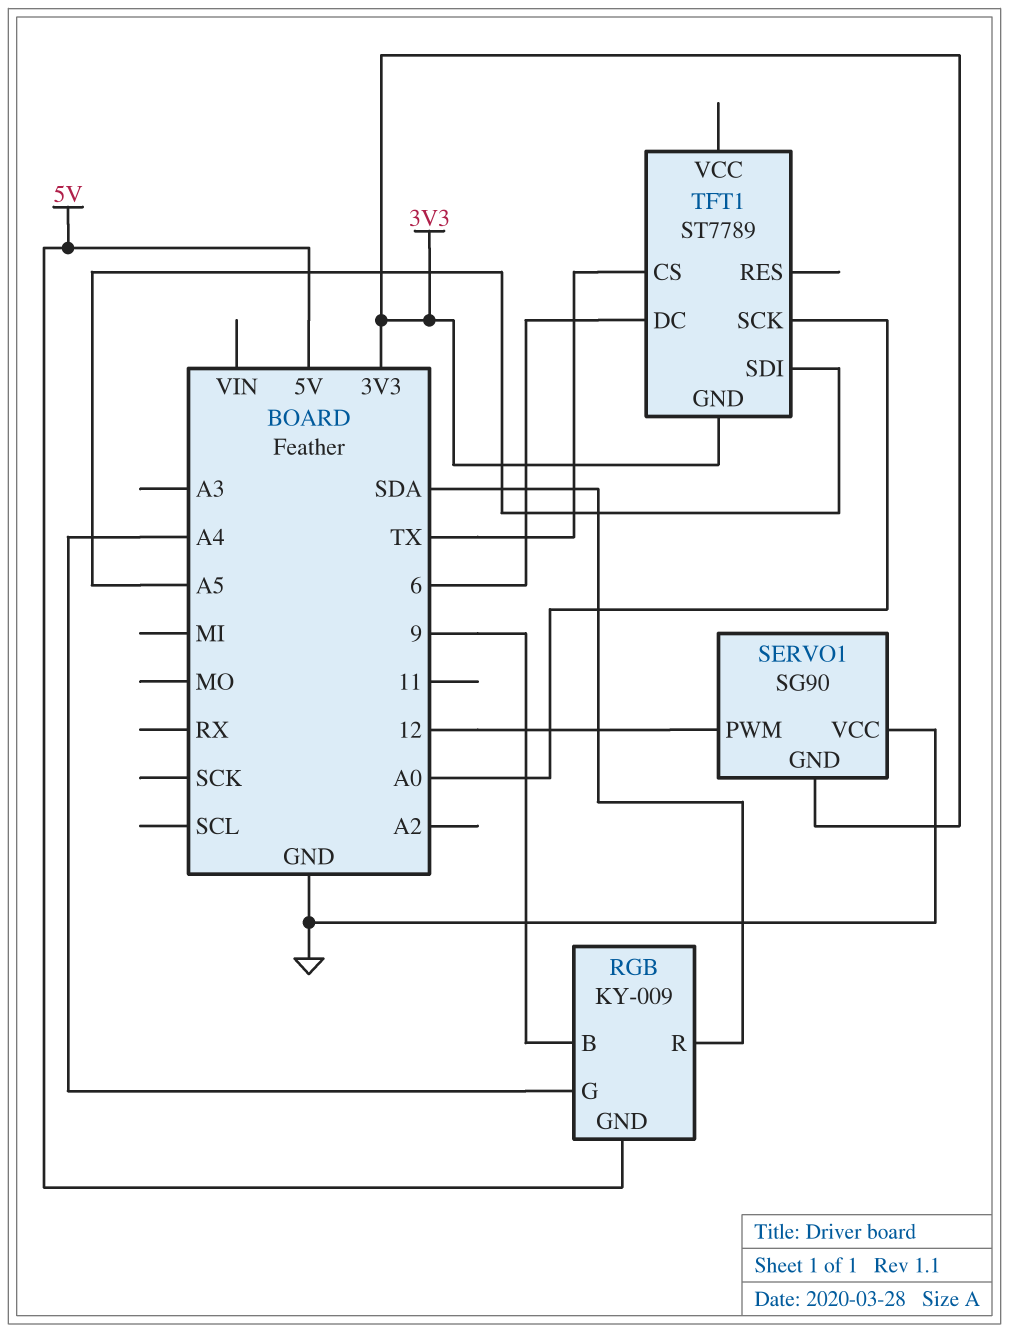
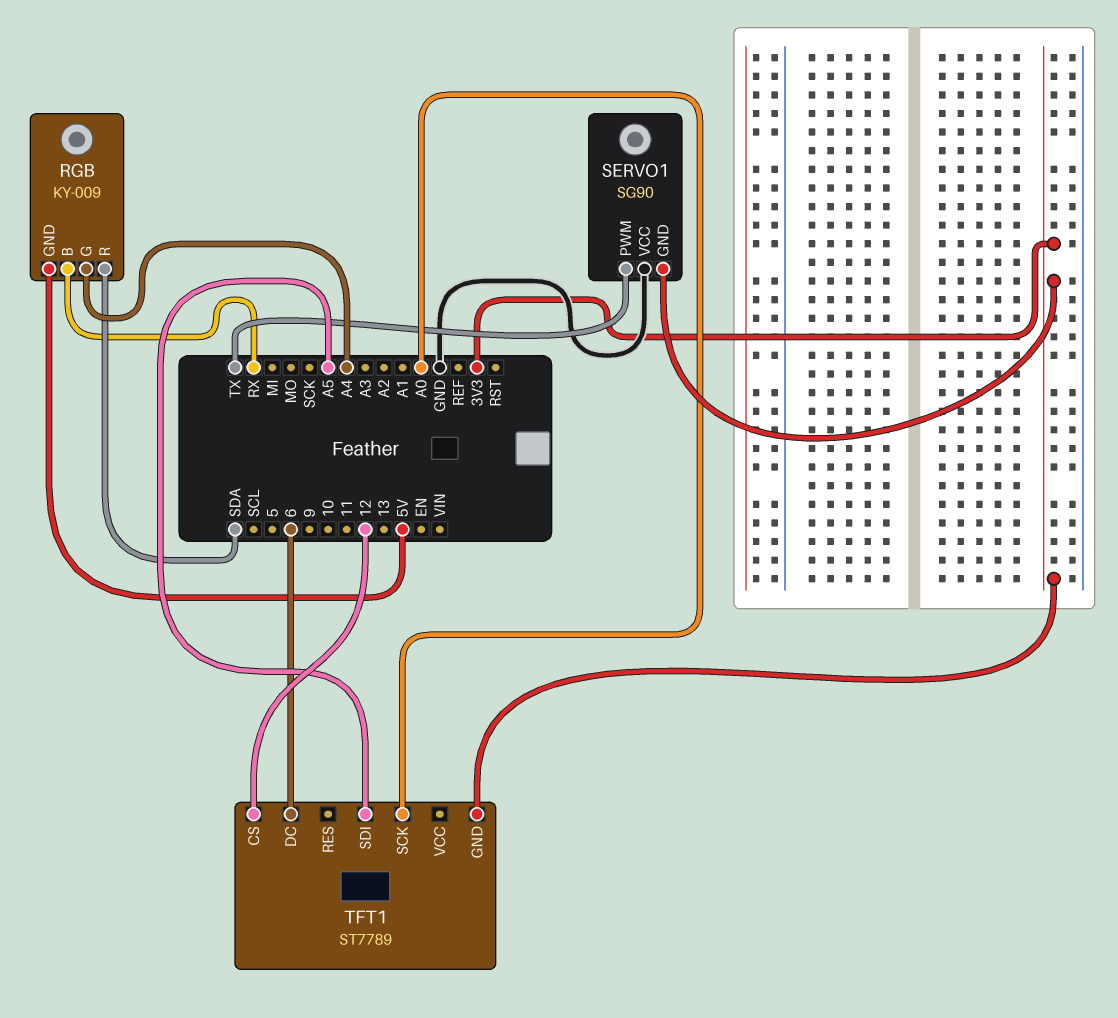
RGB pin B: 9 -> RX
SERVO1 pin PWM: 12 -> TX
TFT1 pin CS: TX -> 12

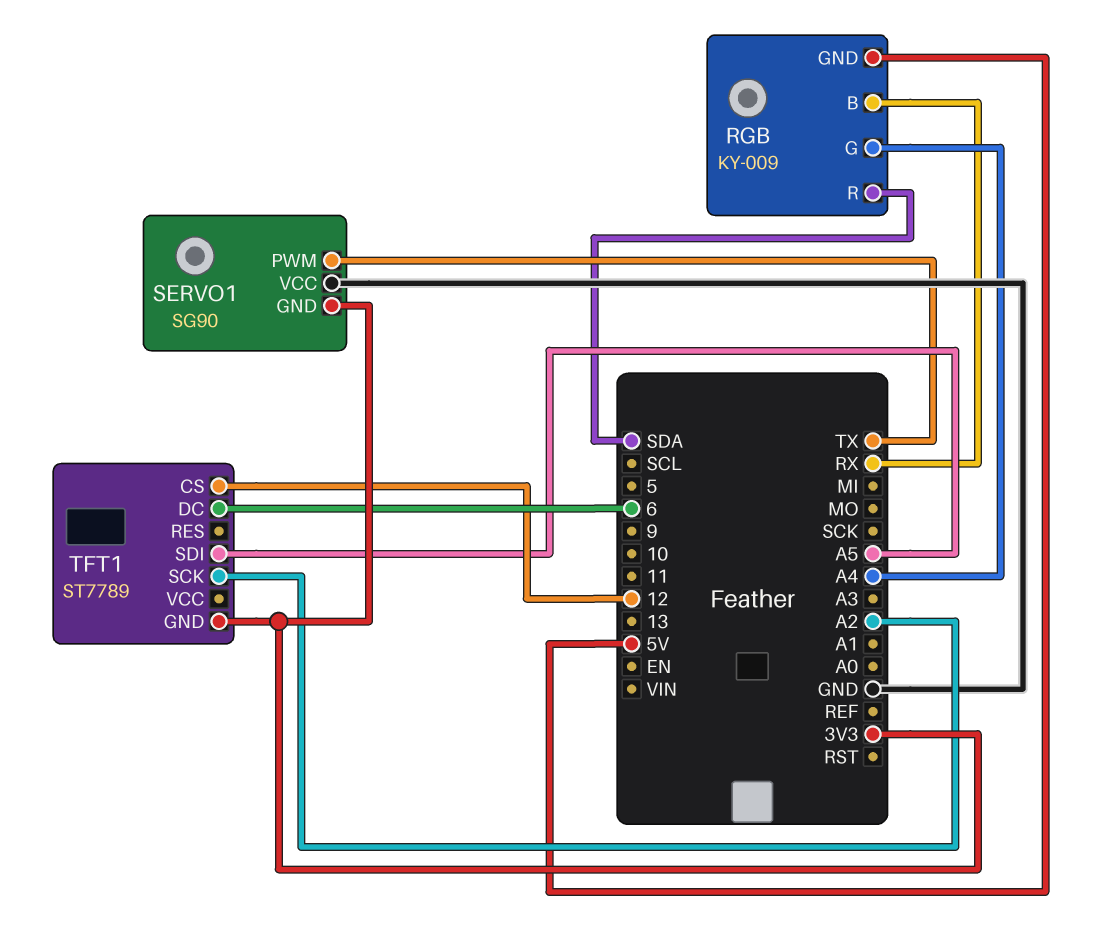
TFT1 pin SCK: A0 -> A2

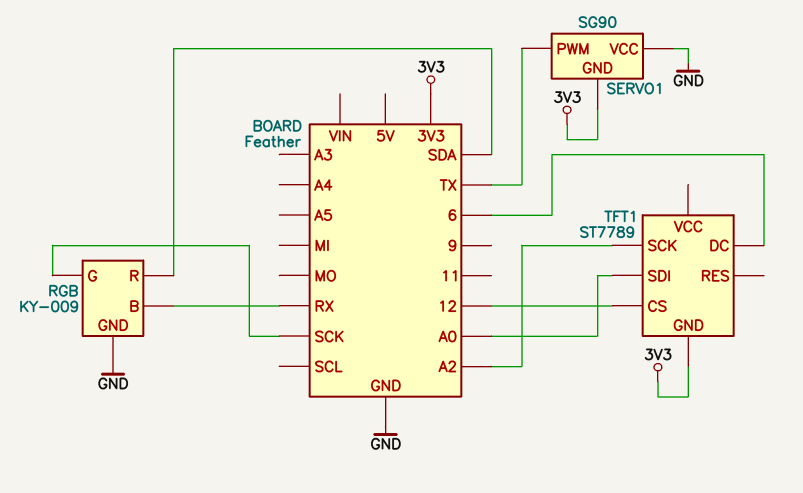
RGB pin G: A4 -> SCK
RGB pin GND: 5V -> GND
TFT1 pin SDI: A5 -> A0

